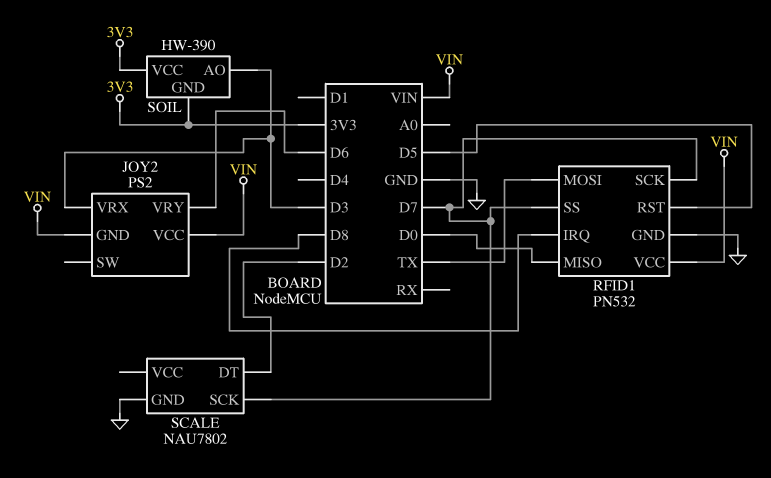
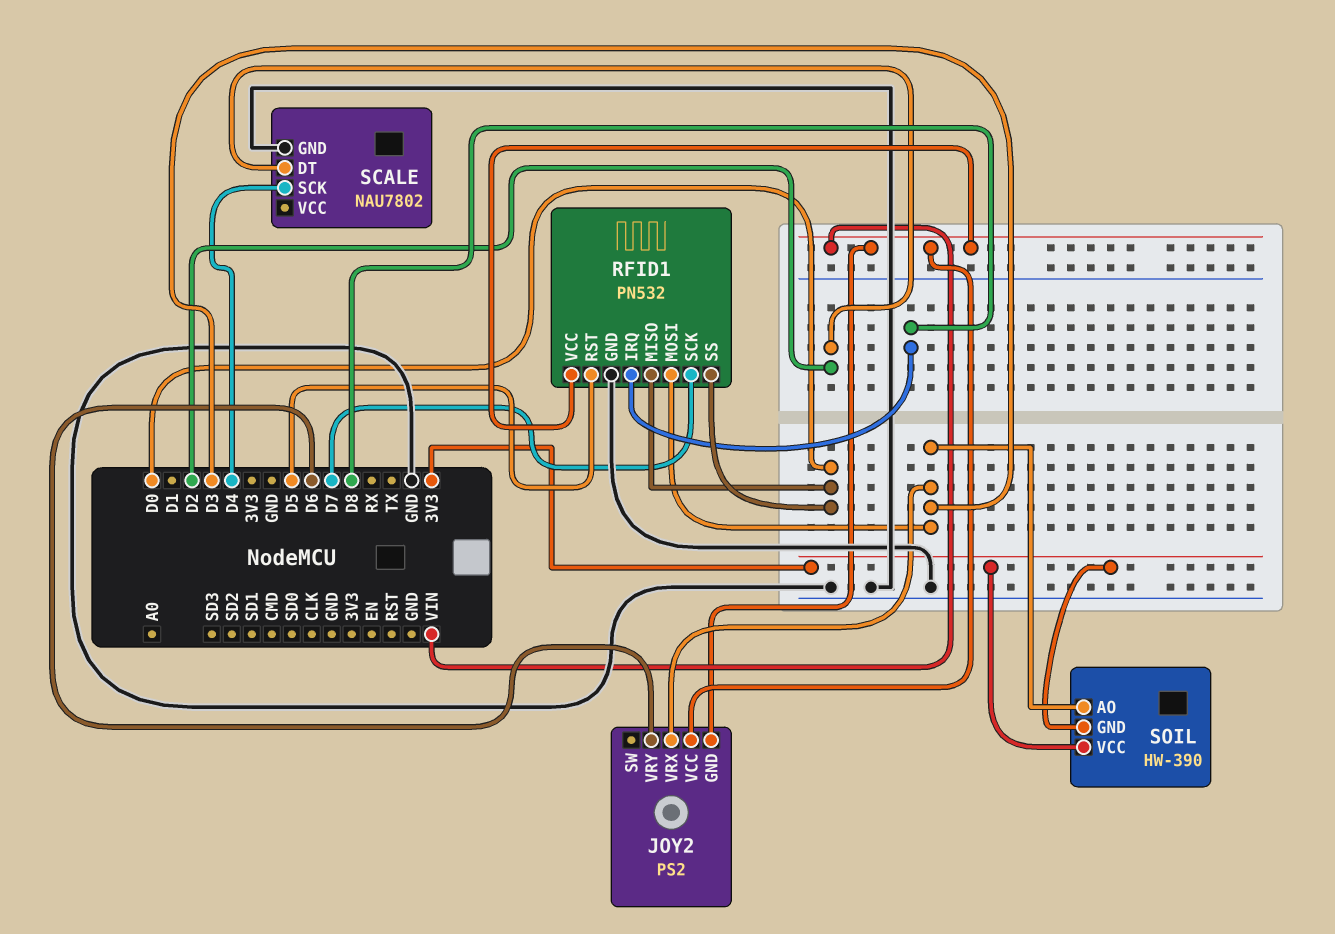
RFID1 pin MOSI: TX -> D3
RFID1 pin SS: D7 -> D0
SCALE pin SCK: D7 -> D4

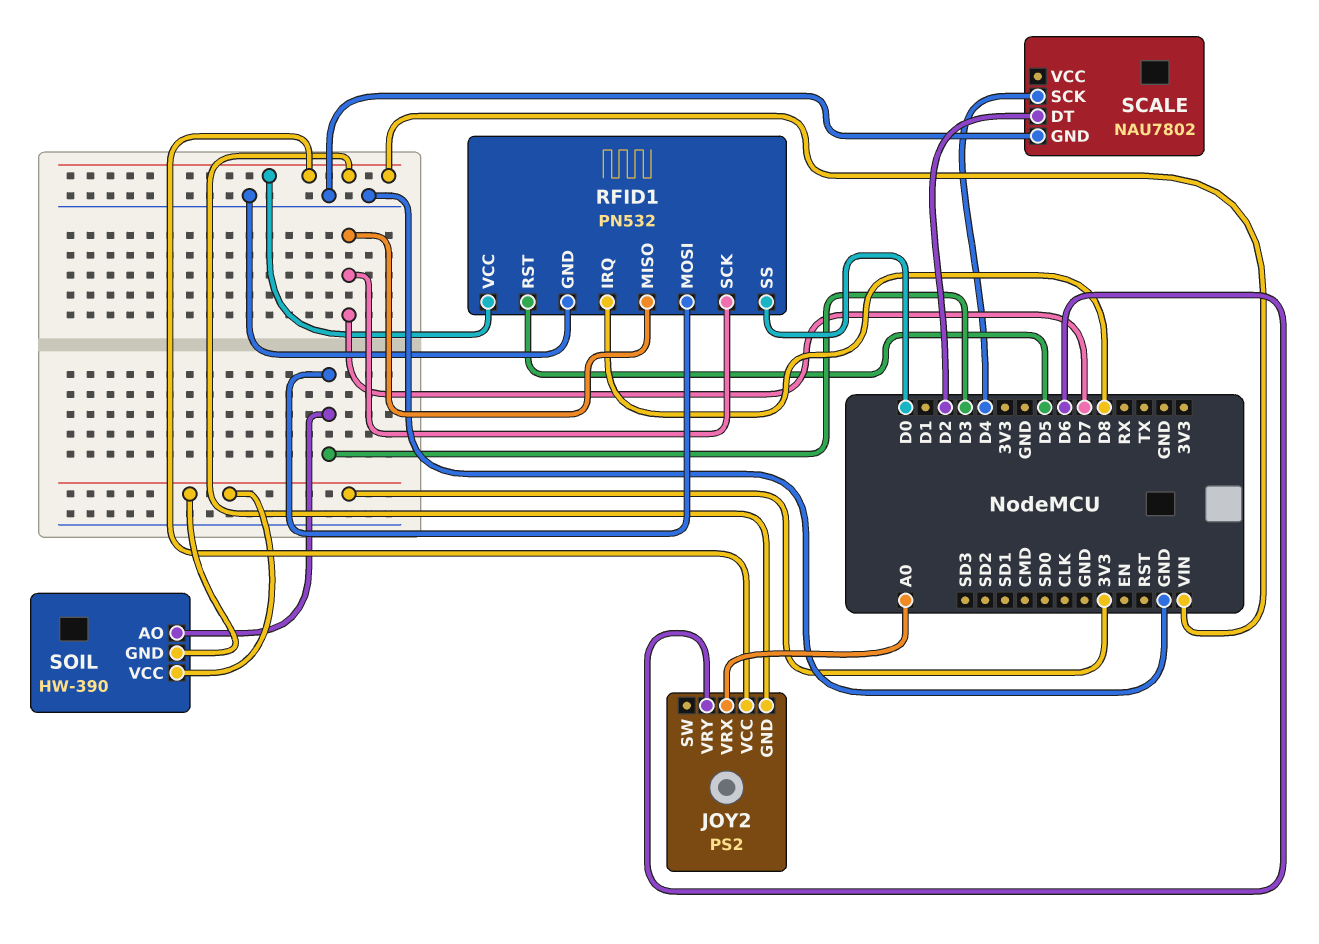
JOY2 pin VRX: D3 -> A0
RFID1 pin MISO: D0 -> D7

